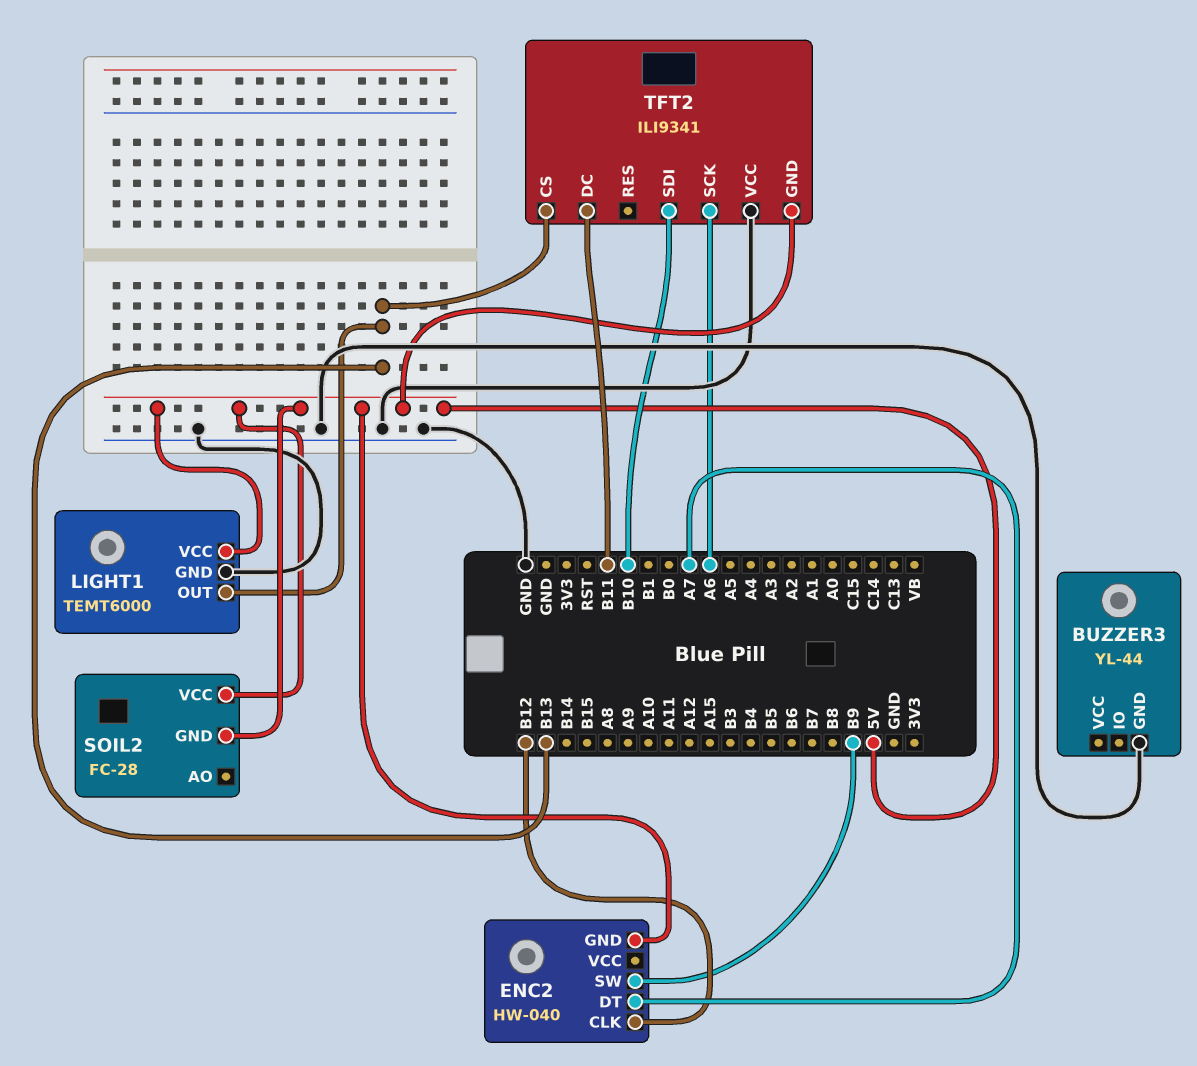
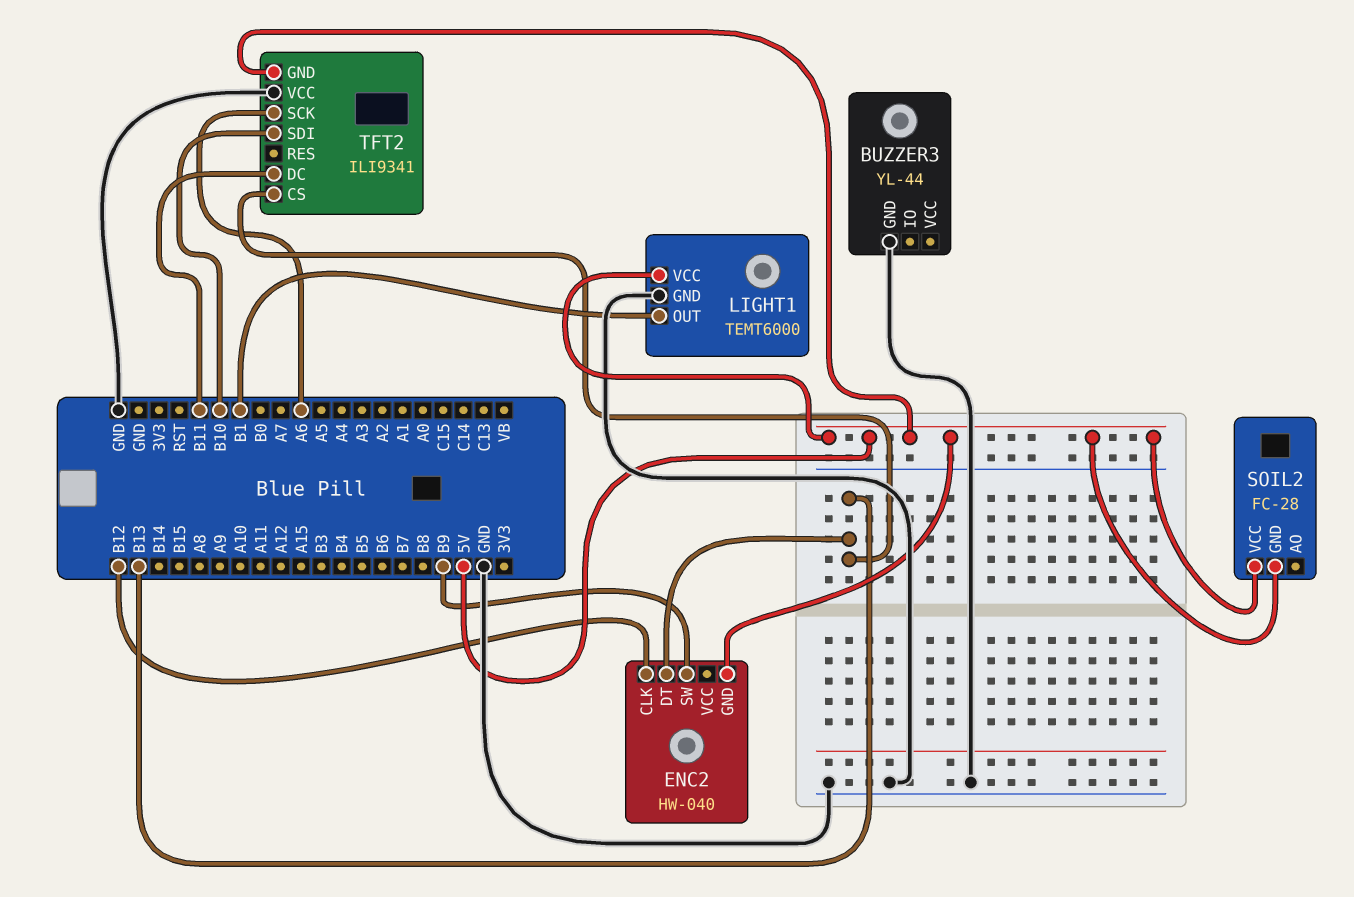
ENC2 pin DT: A7 -> B13
LIGHT1 pin OUT: B13 -> B1

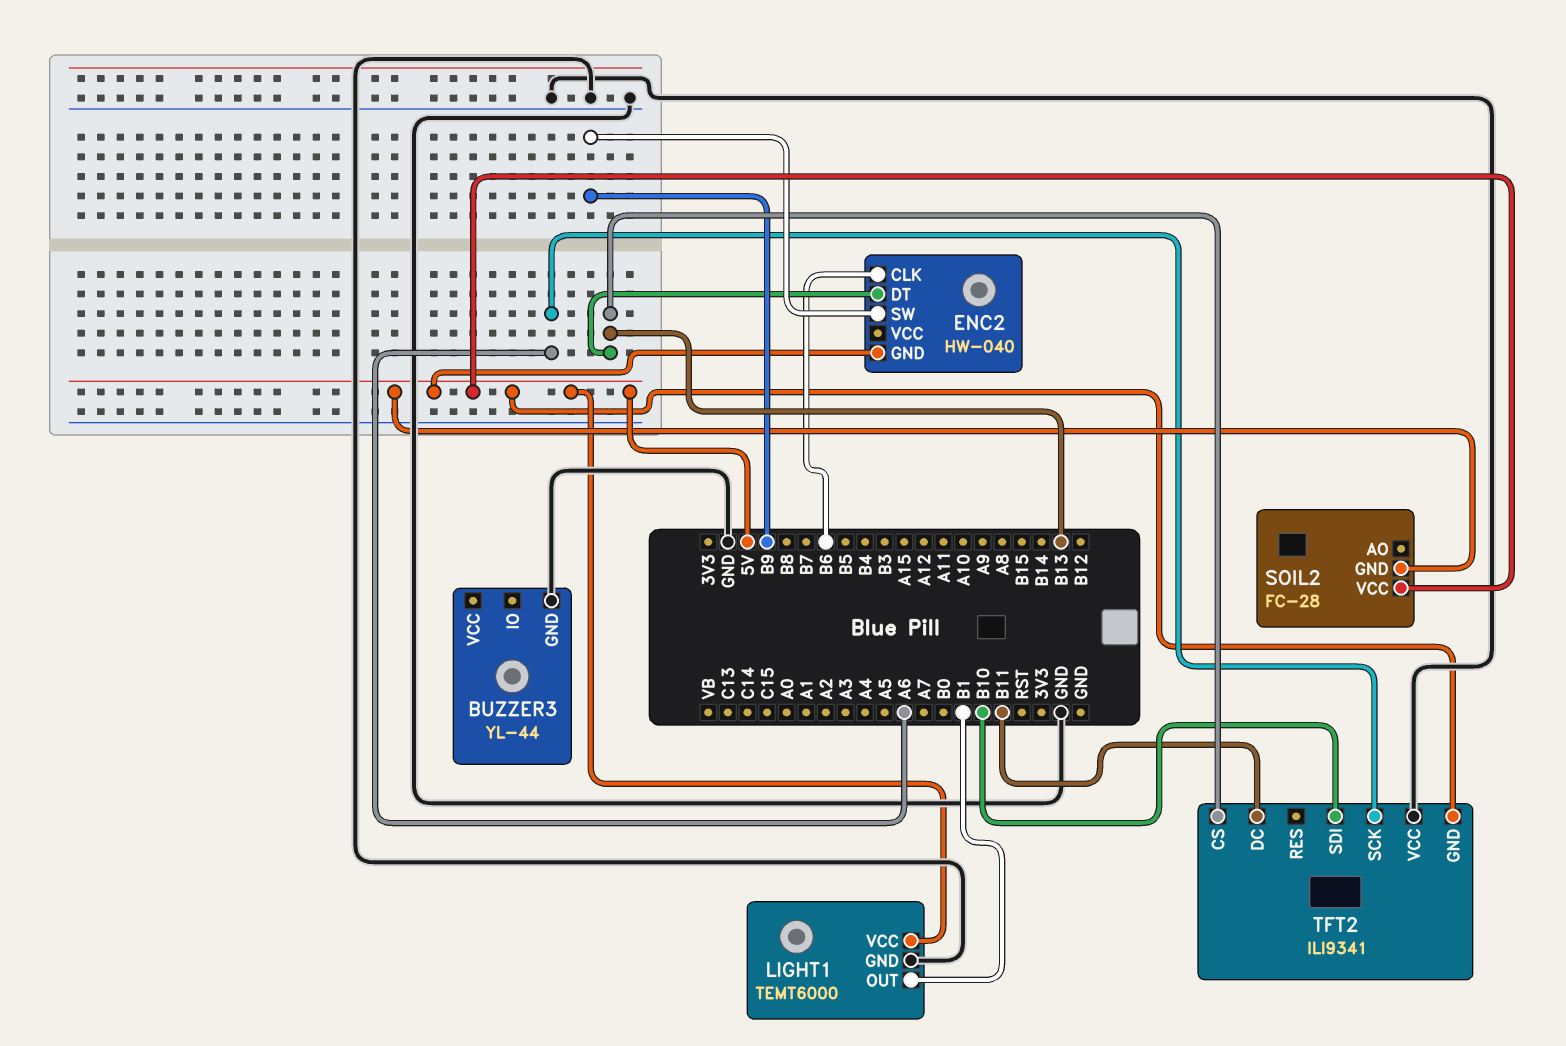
ENC2 pin CLK: B12 -> B6

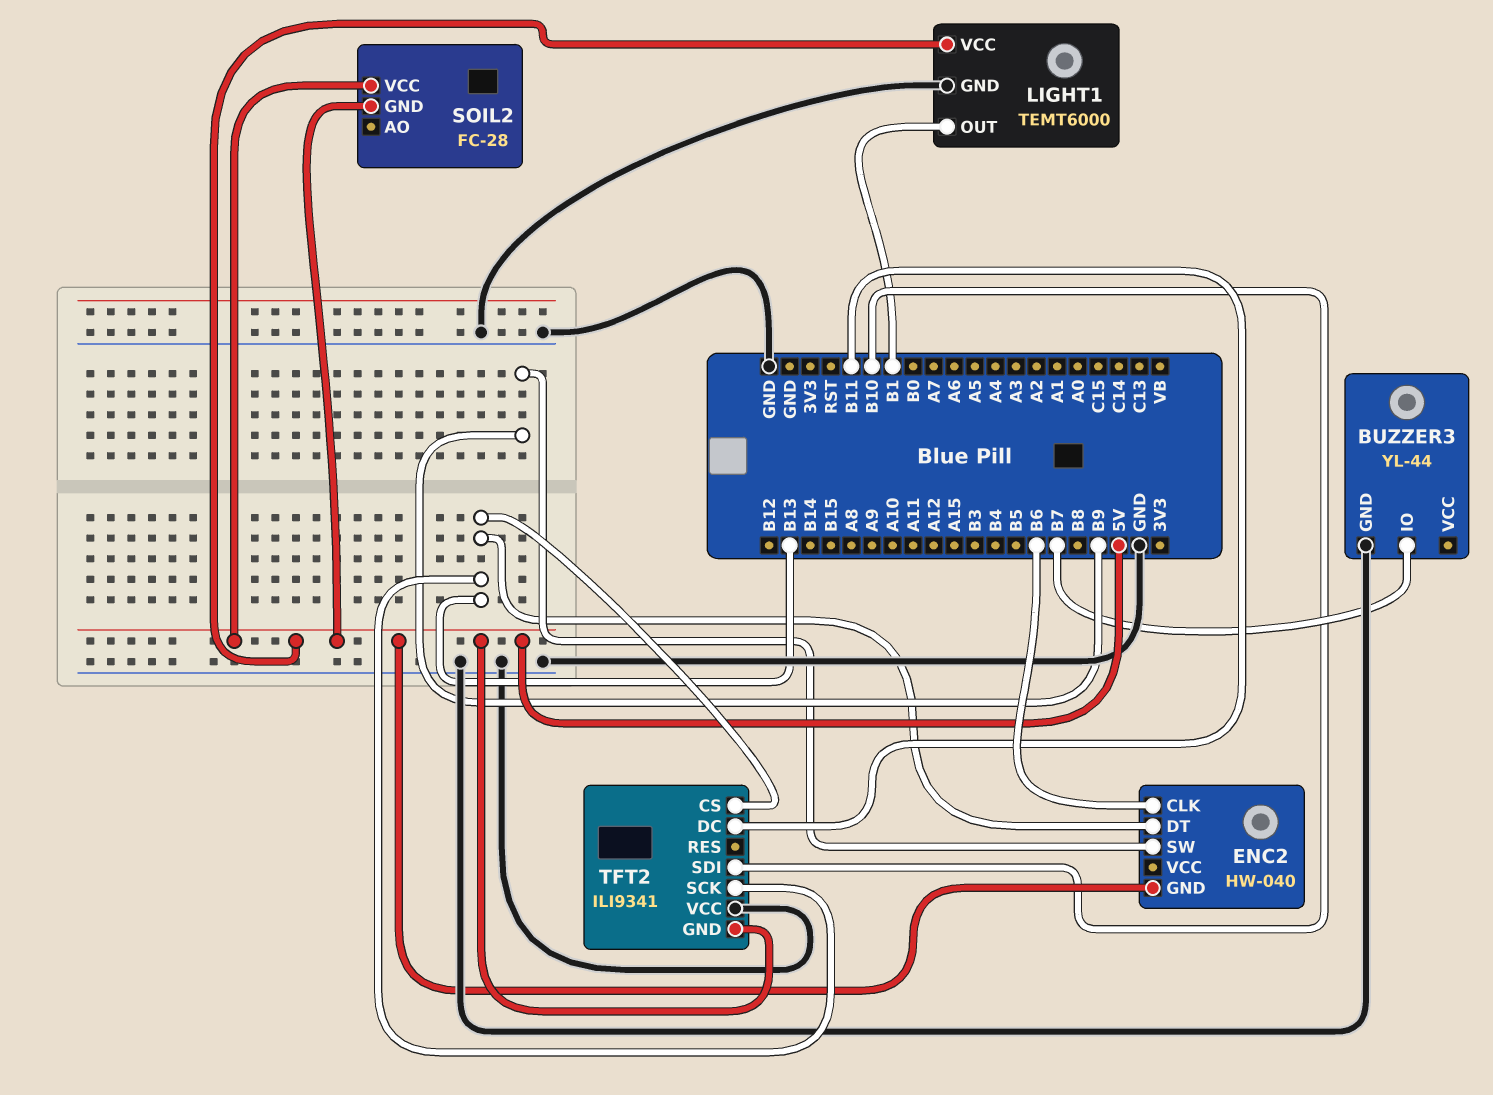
BUZZER3 pin IO: none -> B7
TFT2 pin SCK: A6 -> B13

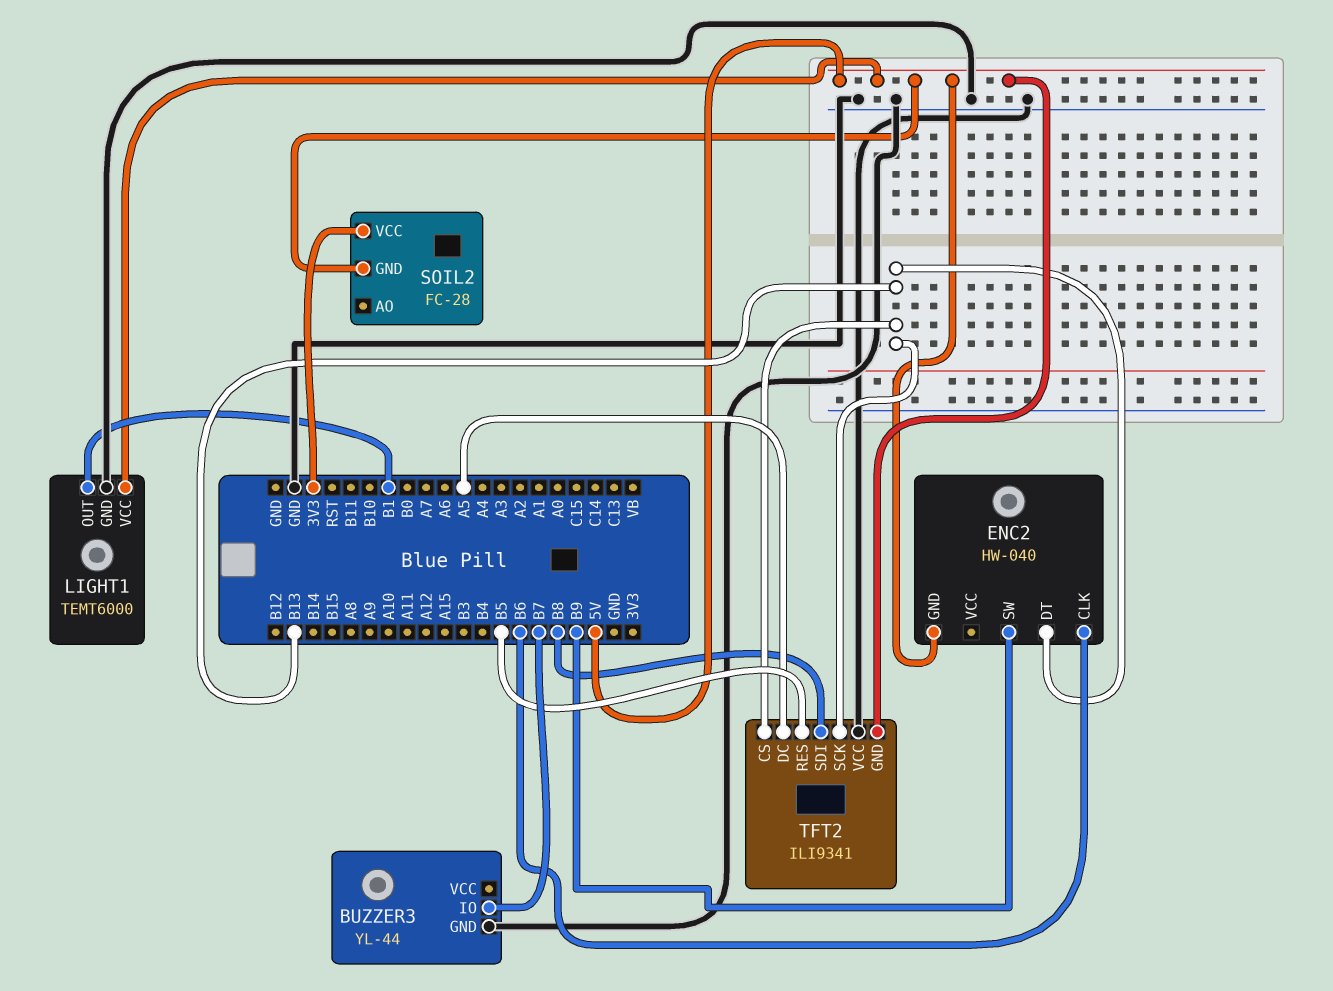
SOIL2 pin VCC: 5V -> 3V3
TFT2 pin DC: B11 -> A5
TFT2 pin RES: none -> B5
TFT2 pin SDI: B10 -> B8

